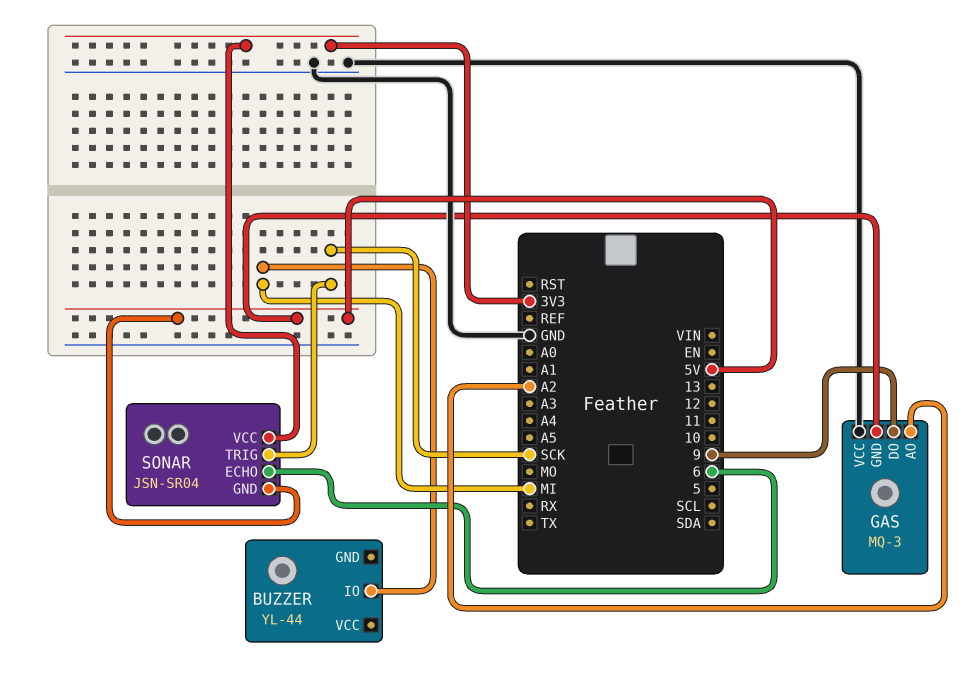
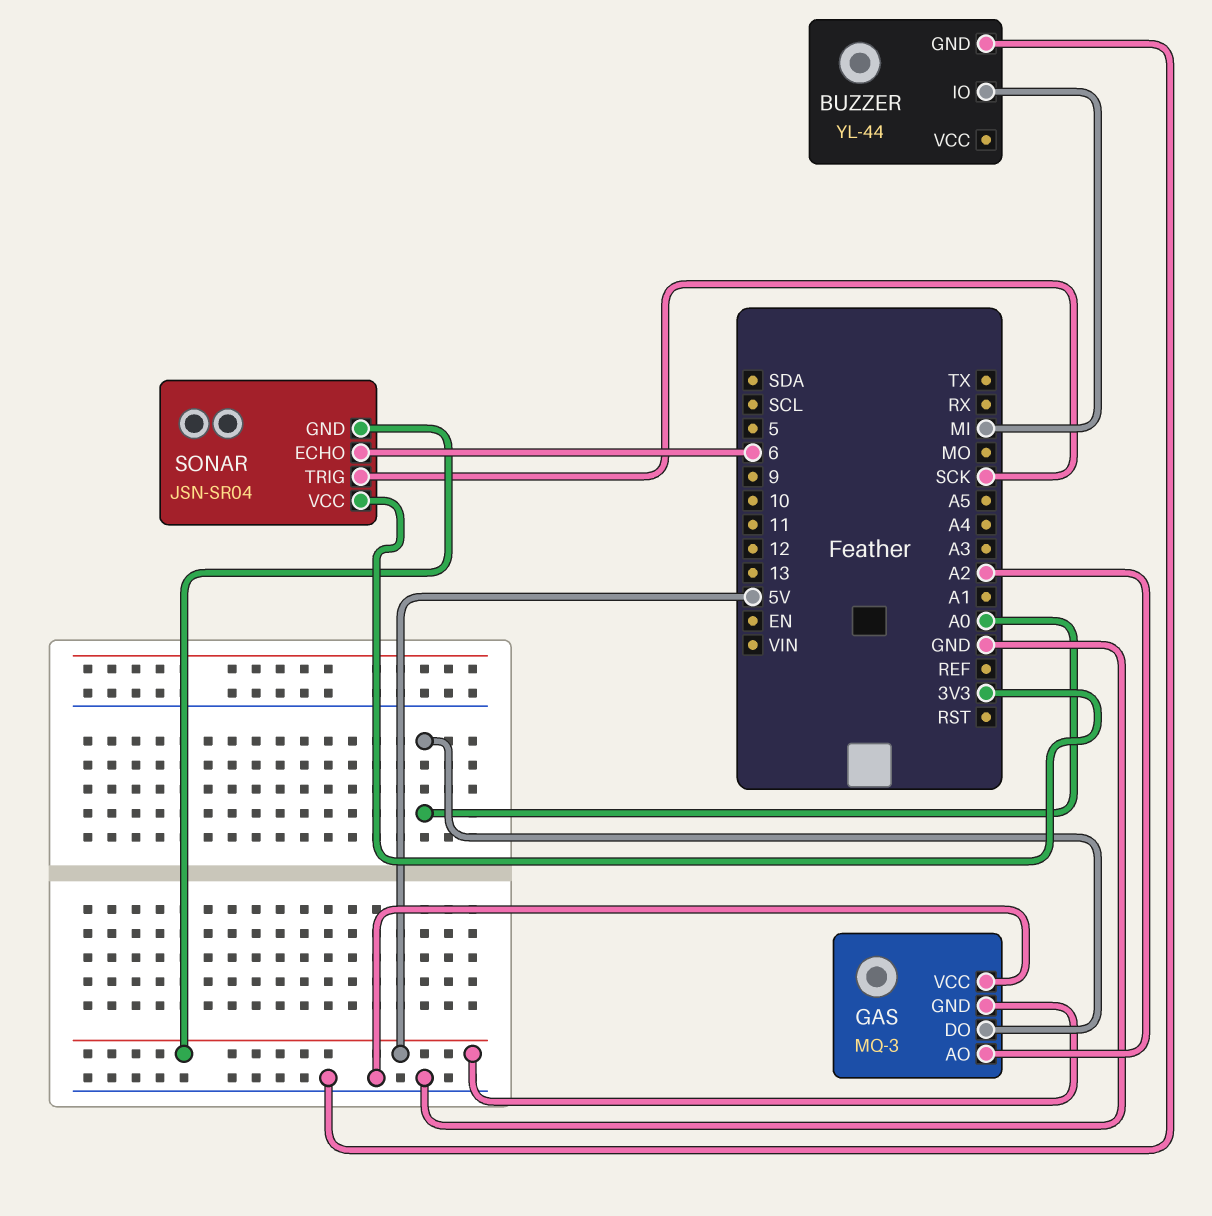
BUZZER pin GND: none -> GND
GAS pin DO: 9 -> A0

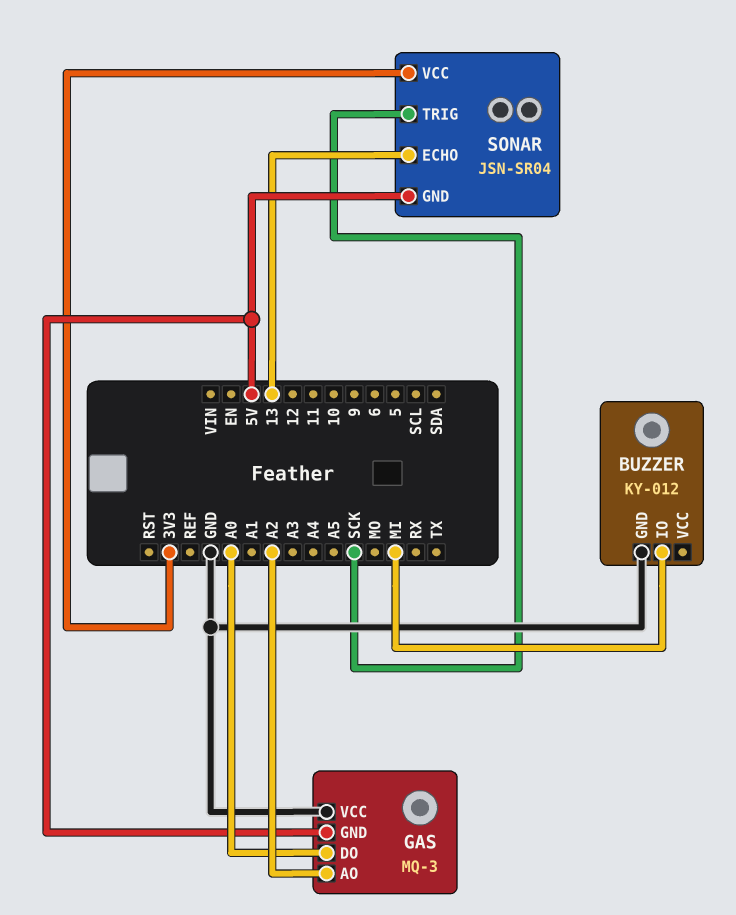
BUZZER: YL-44 -> KY-012
SONAR pin ECHO: 6 -> 13

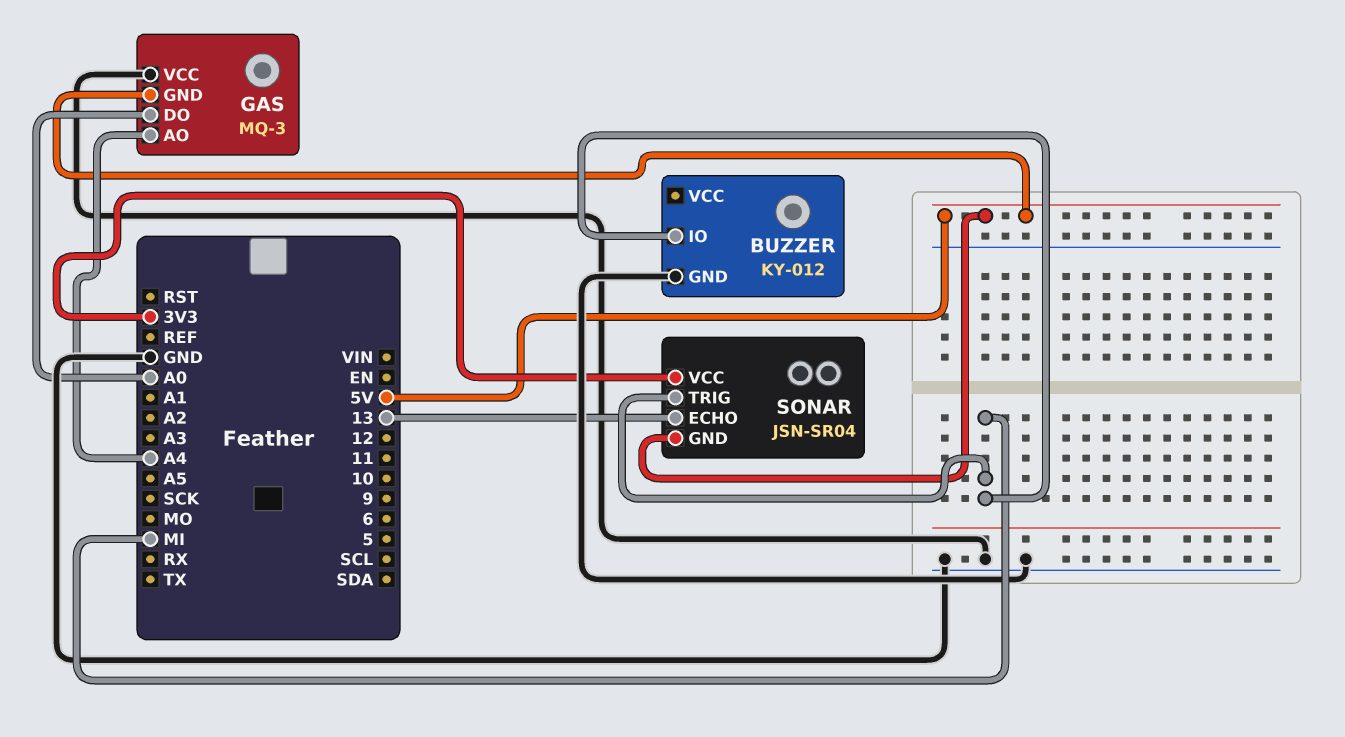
GAS pin AO: A2 -> A4
SONAR pin TRIG: SCK -> MI

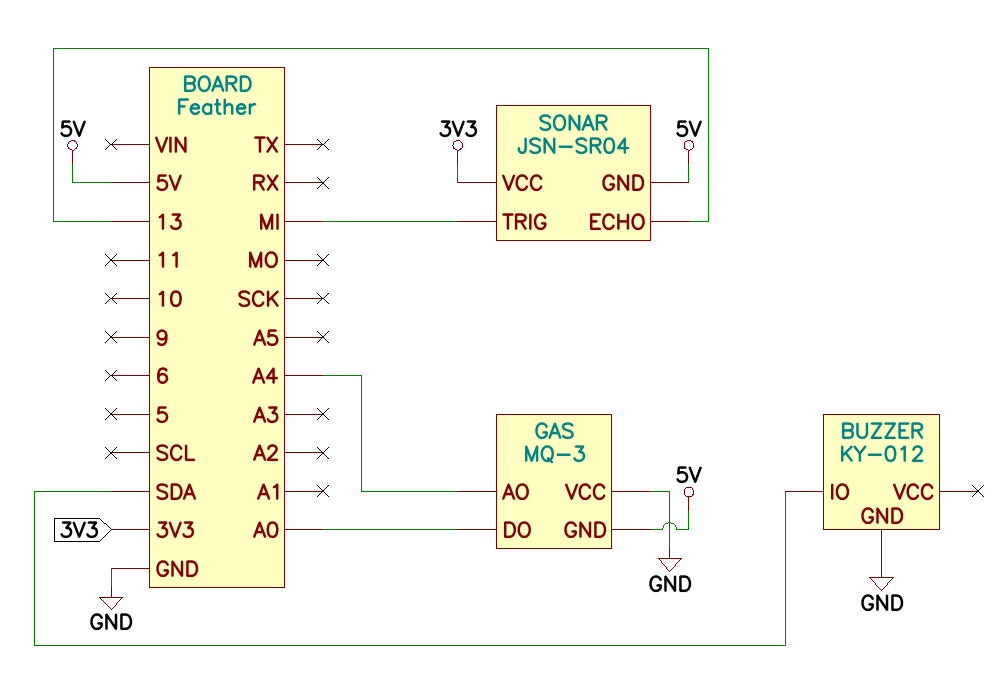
BUZZER pin IO: MI -> SDA

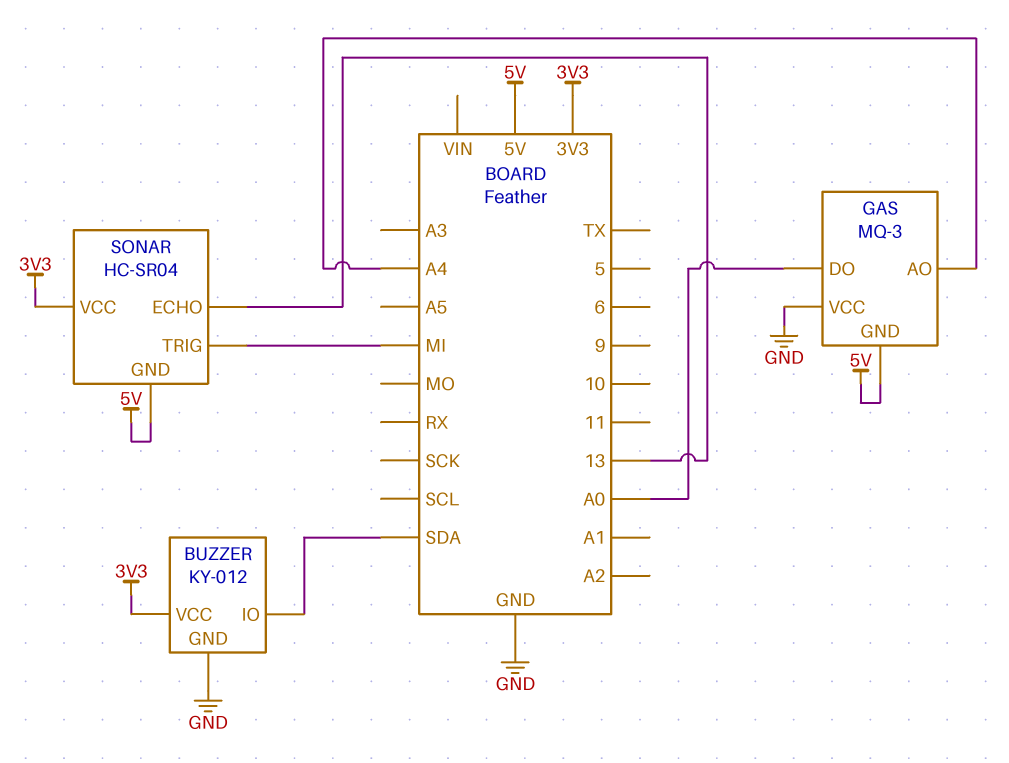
BUZZER pin VCC: none -> 3V3
SONAR: JSN-SR04 -> HC-SR04

